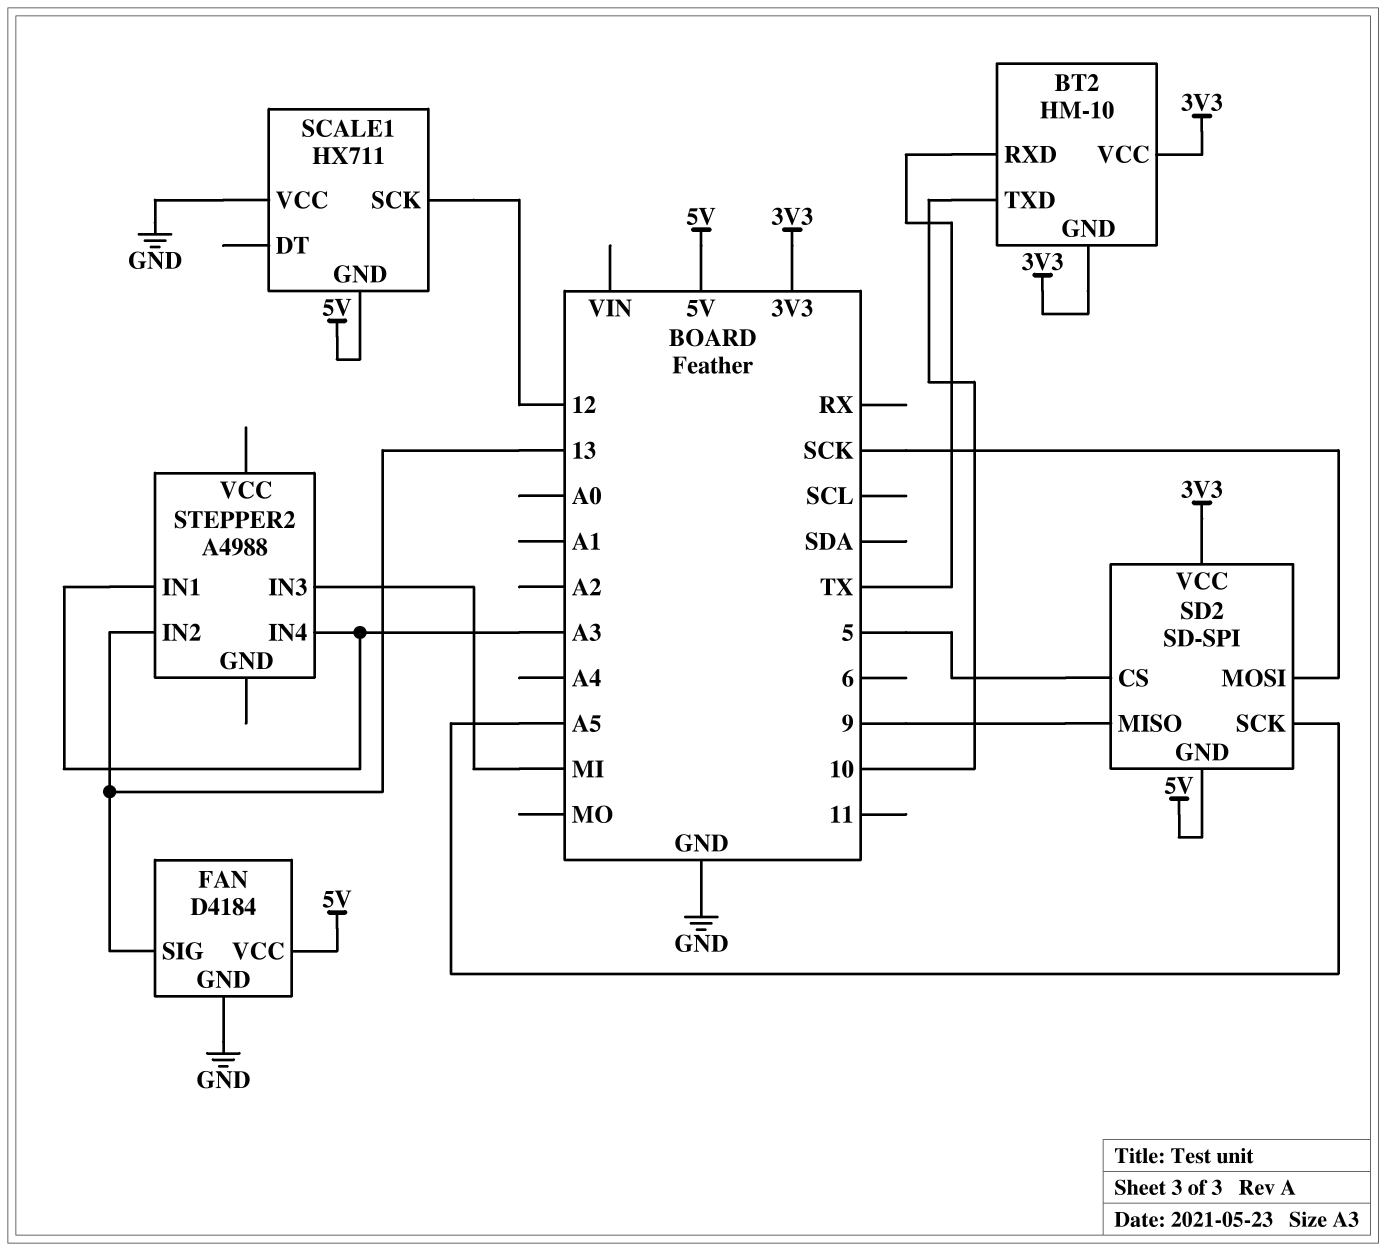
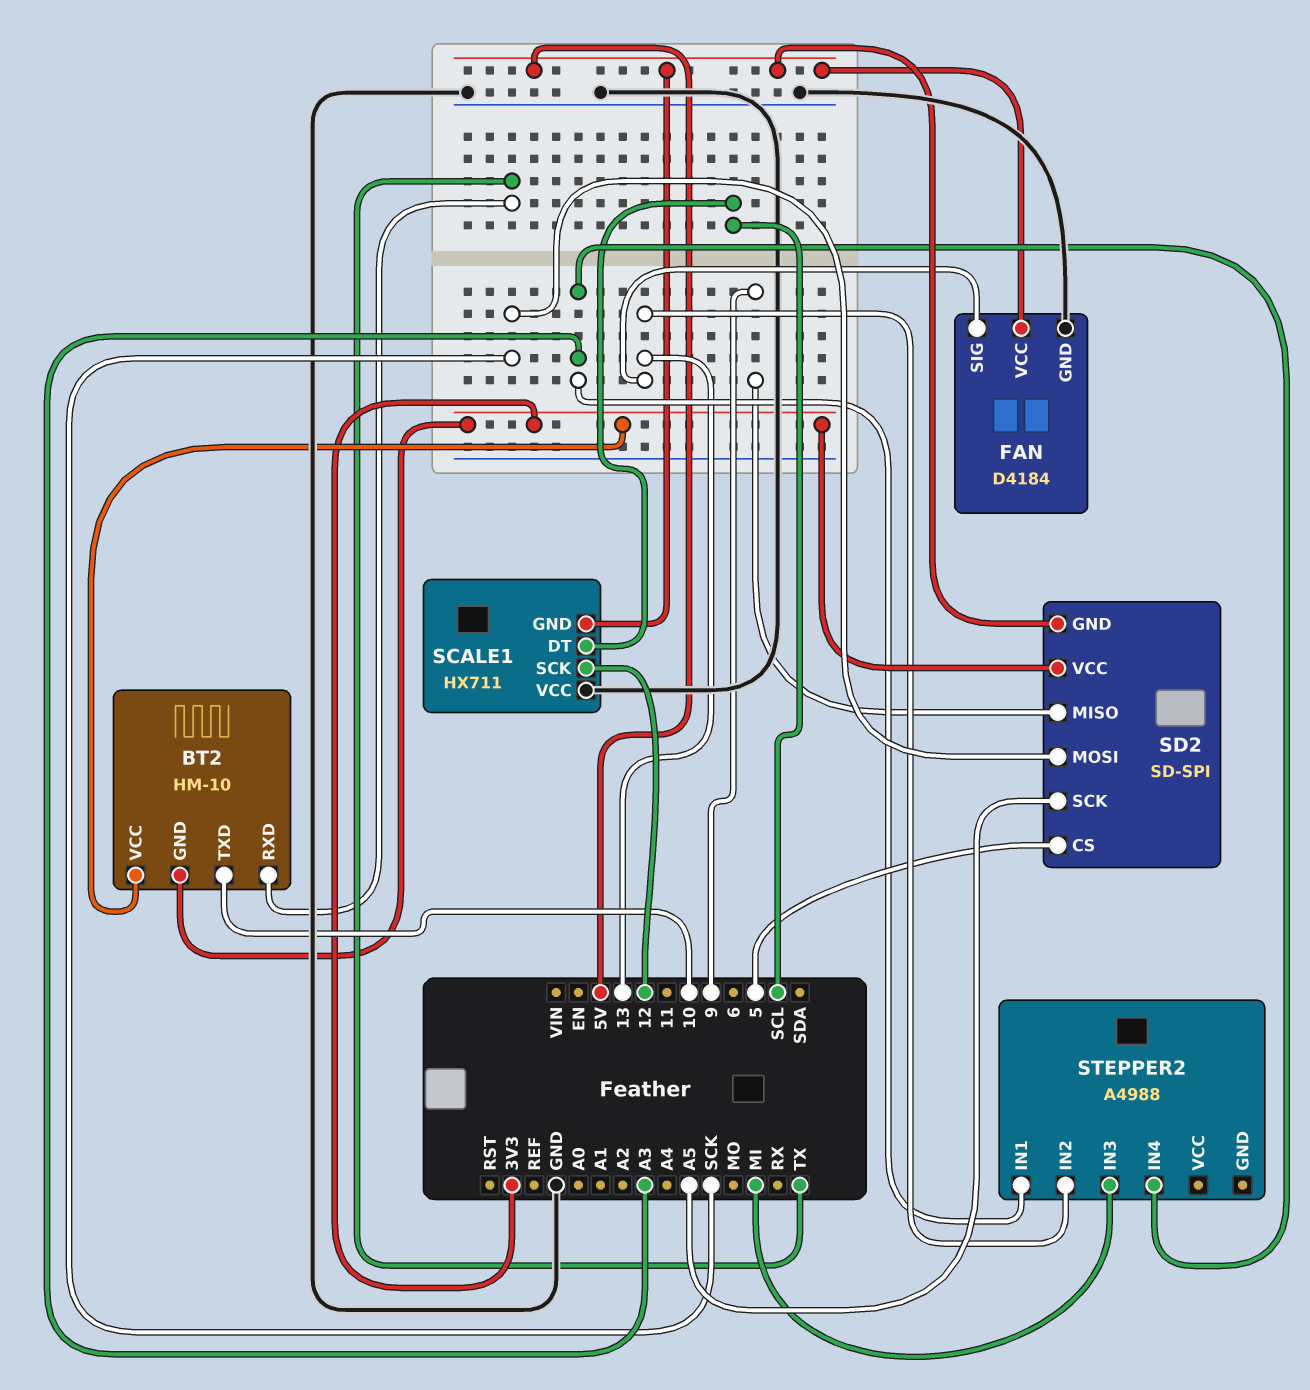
SCALE1 pin DT: none -> SCL

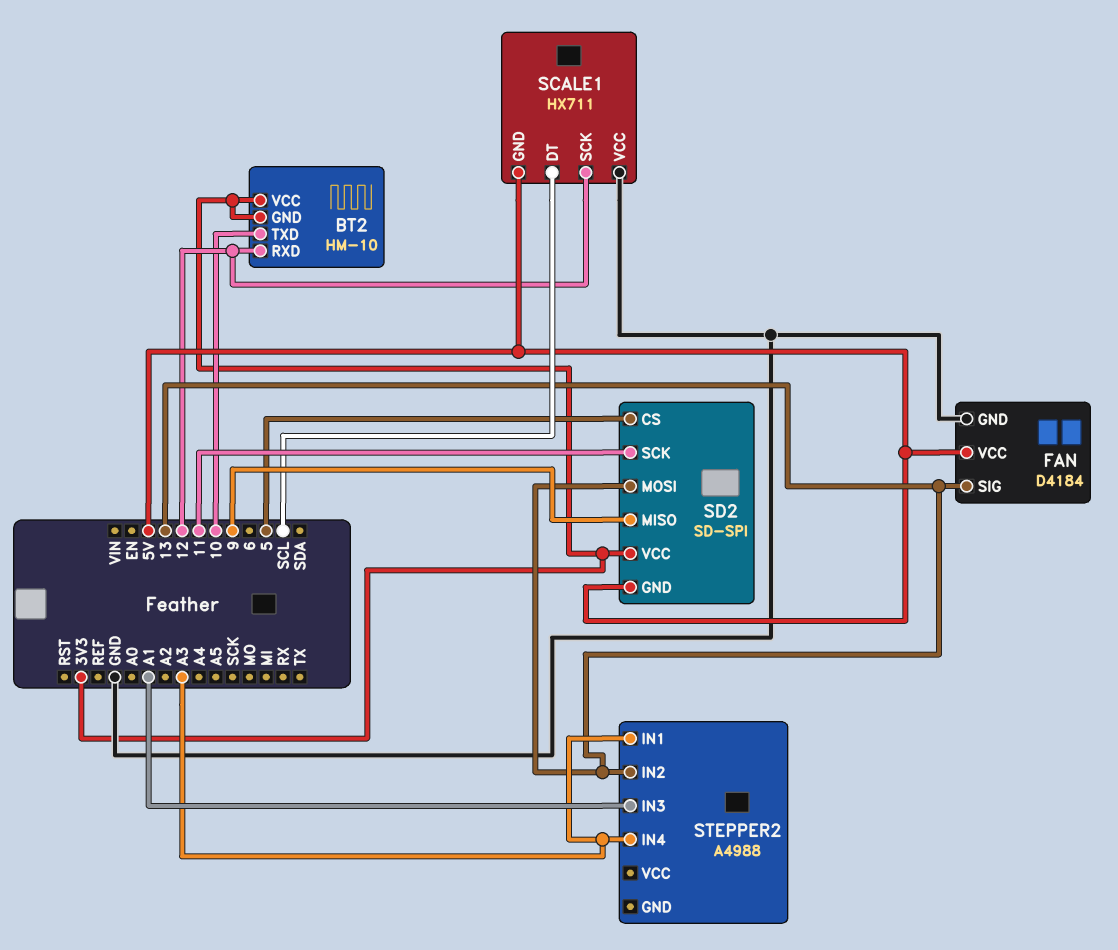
BT2 pin RXD: TX -> 12
SD2 pin MOSI: SCK -> 13
SD2 pin SCK: A5 -> 11
STEPPER2 pin IN3: MI -> A1

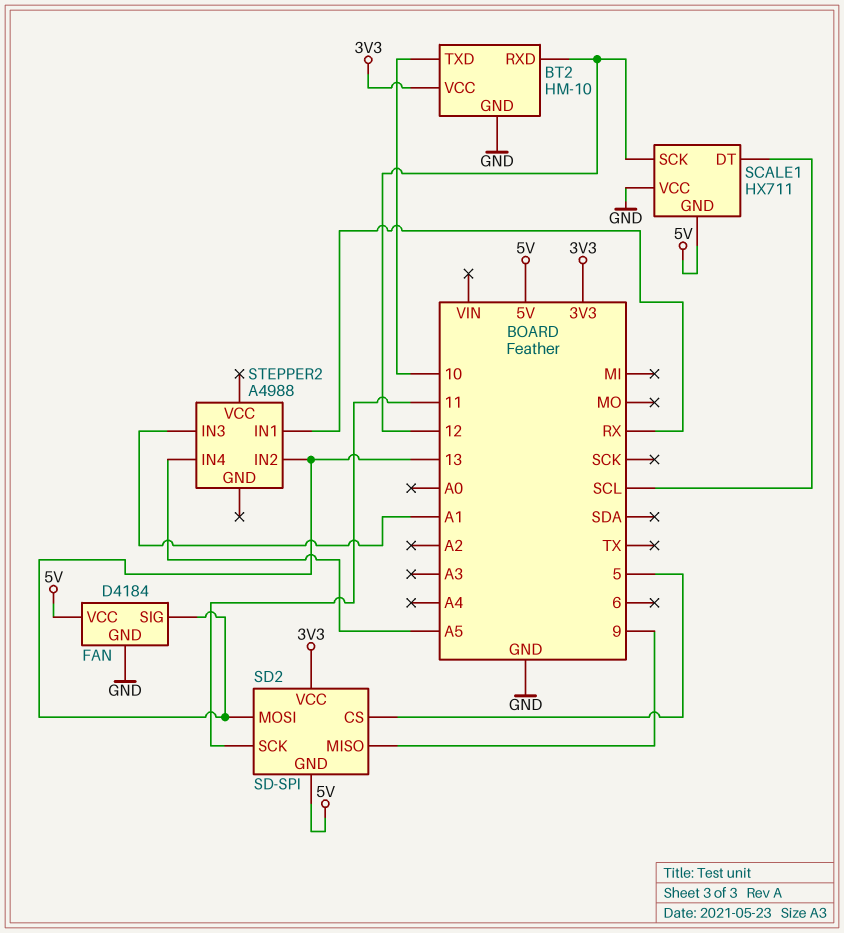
BT2 pin GND: 3V3 -> GND
STEPPER2 pin IN1: A3 -> RX
STEPPER2 pin IN4: A3 -> A5

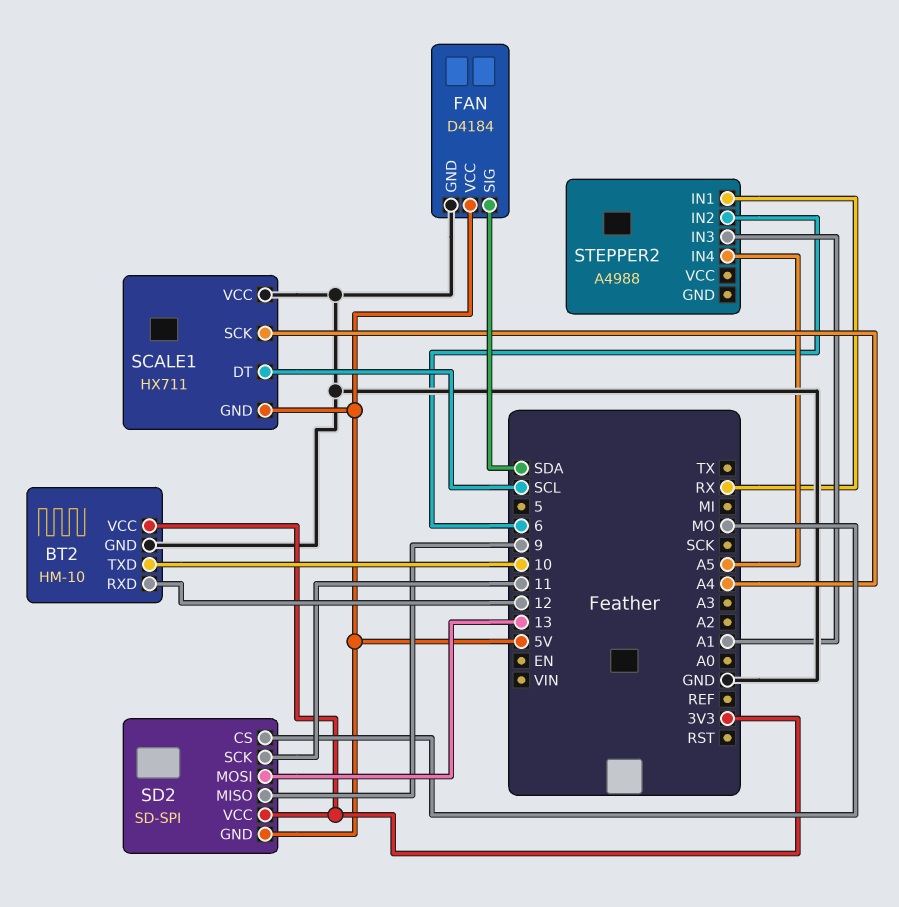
FAN pin SIG: 13 -> SDA
SCALE1 pin SCK: 12 -> A4
SD2 pin CS: 5 -> MO
STEPPER2 pin IN2: 13 -> 6

